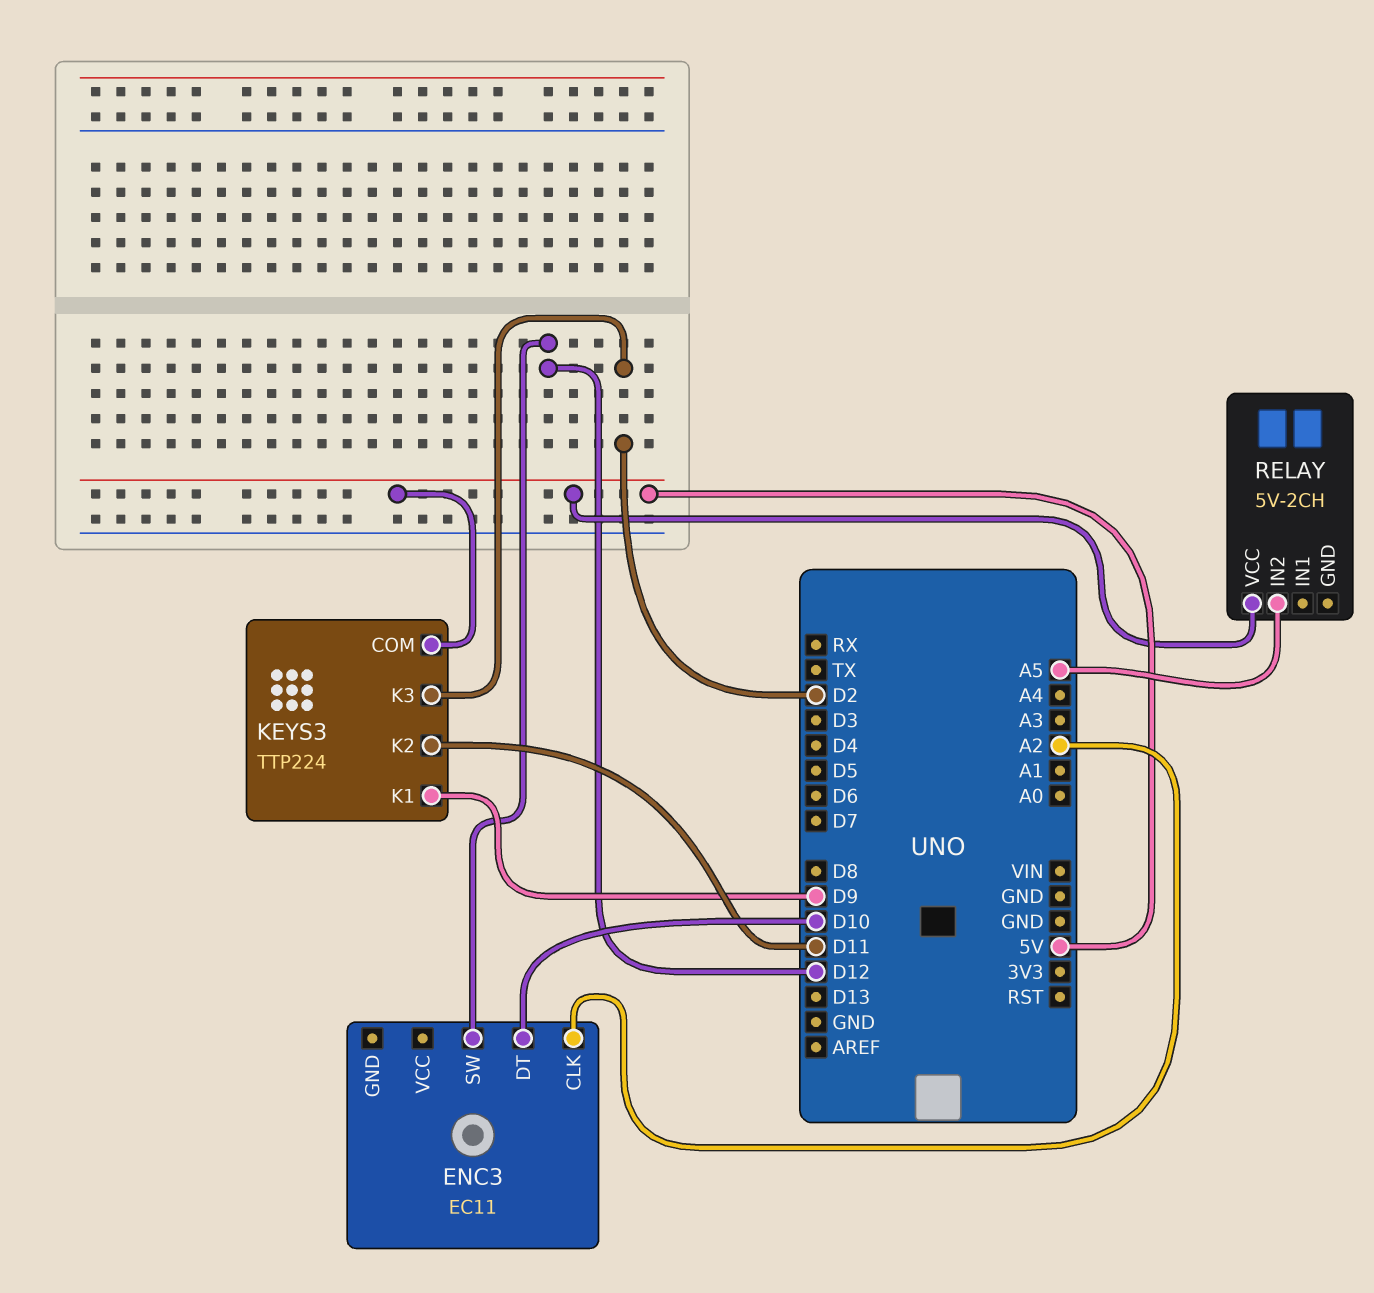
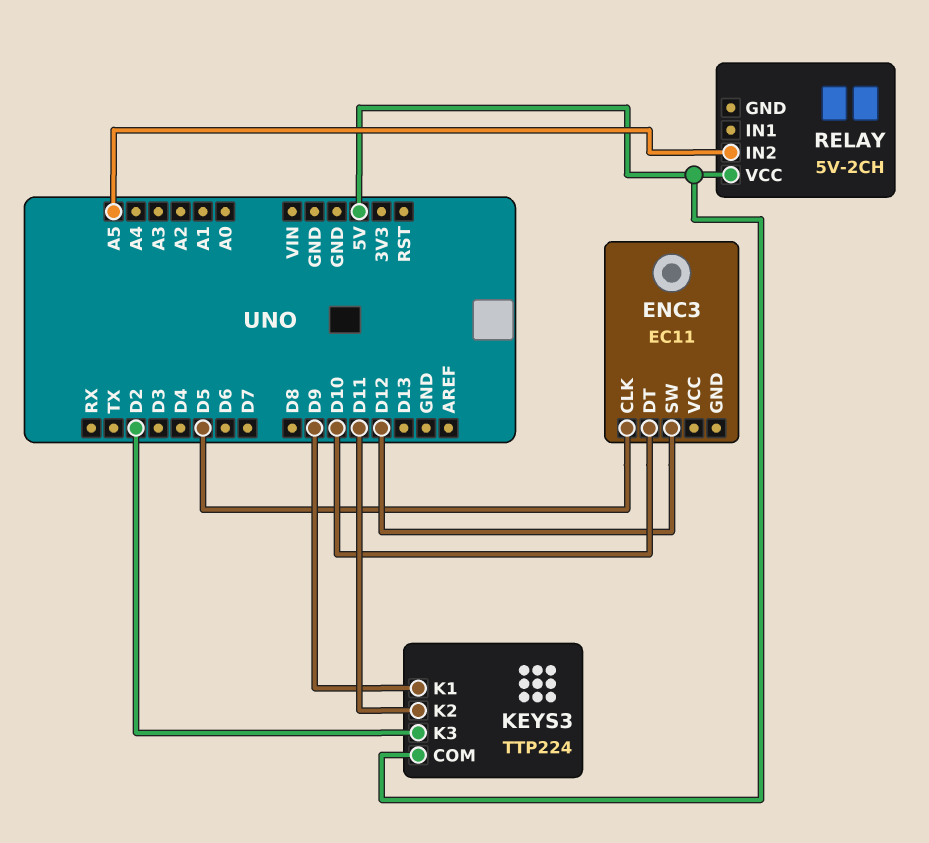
ENC3 pin CLK: A2 -> D5

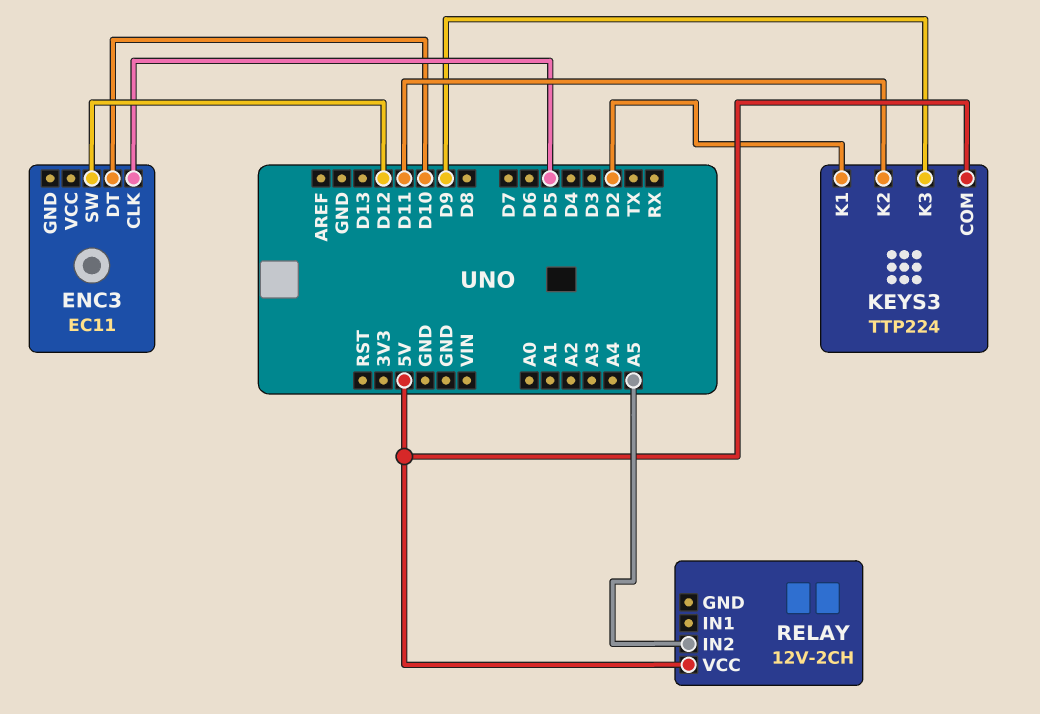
KEYS3 pin K1: D9 -> D2
KEYS3 pin K3: D2 -> D9
RELAY: 5V-2CH -> 12V-2CH

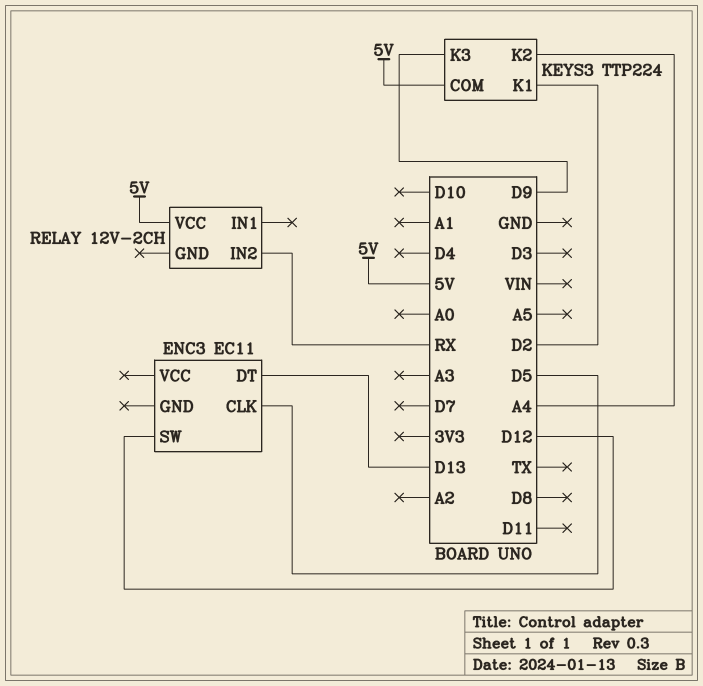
ENC3 pin DT: D10 -> D13
KEYS3 pin K2: D11 -> A4
RELAY pin IN2: A5 -> RX

